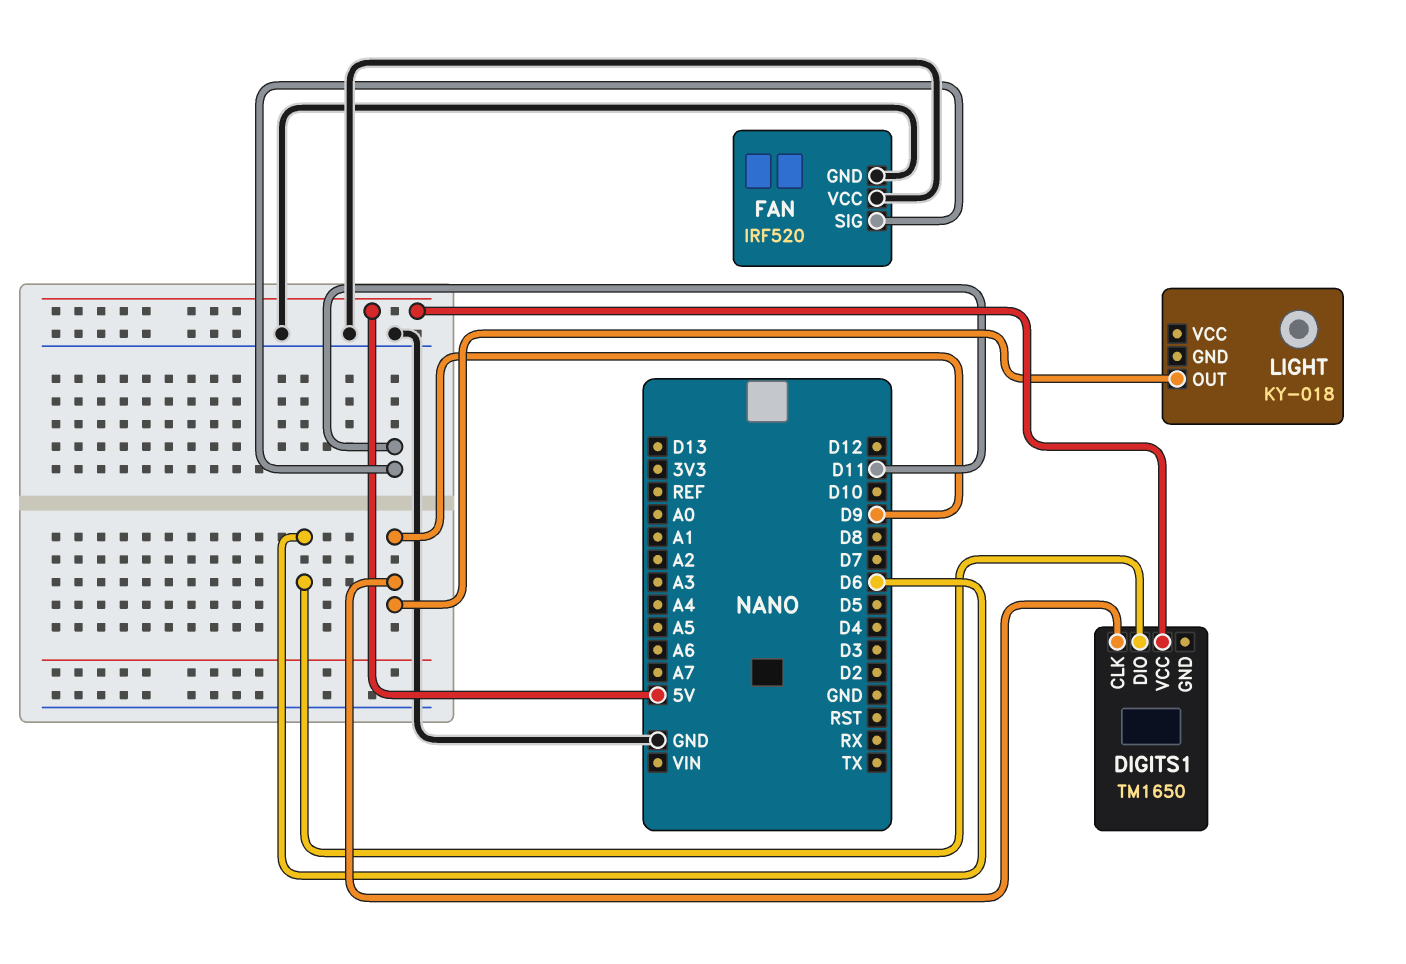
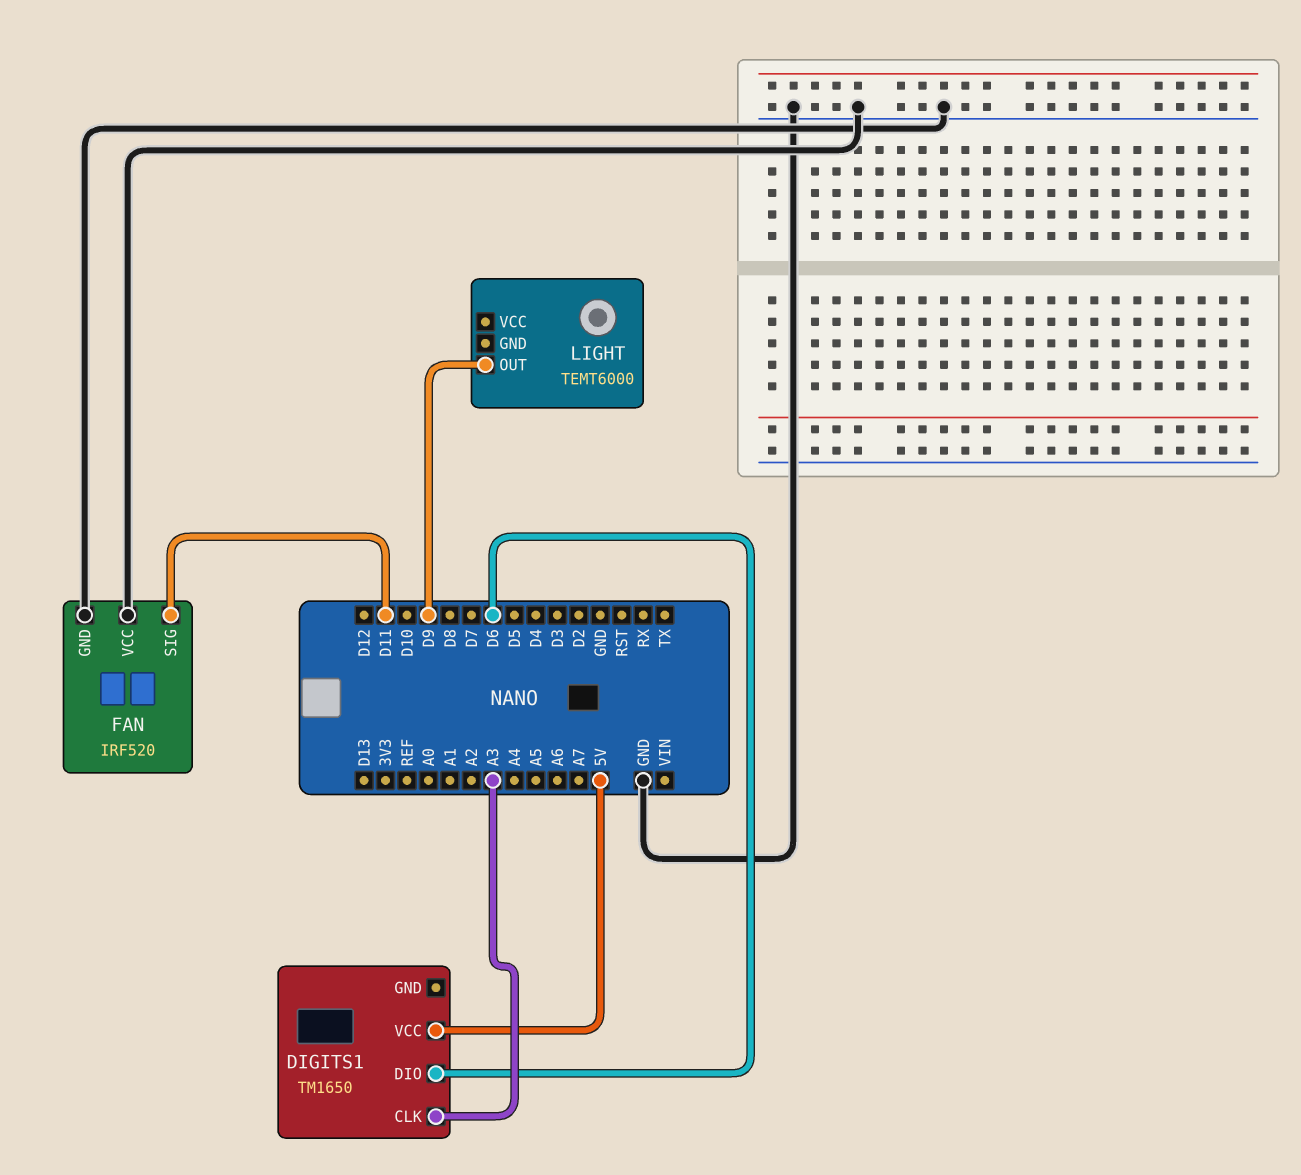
DIGITS1 pin CLK: D9 -> A3
LIGHT: KY-018 -> TEMT6000

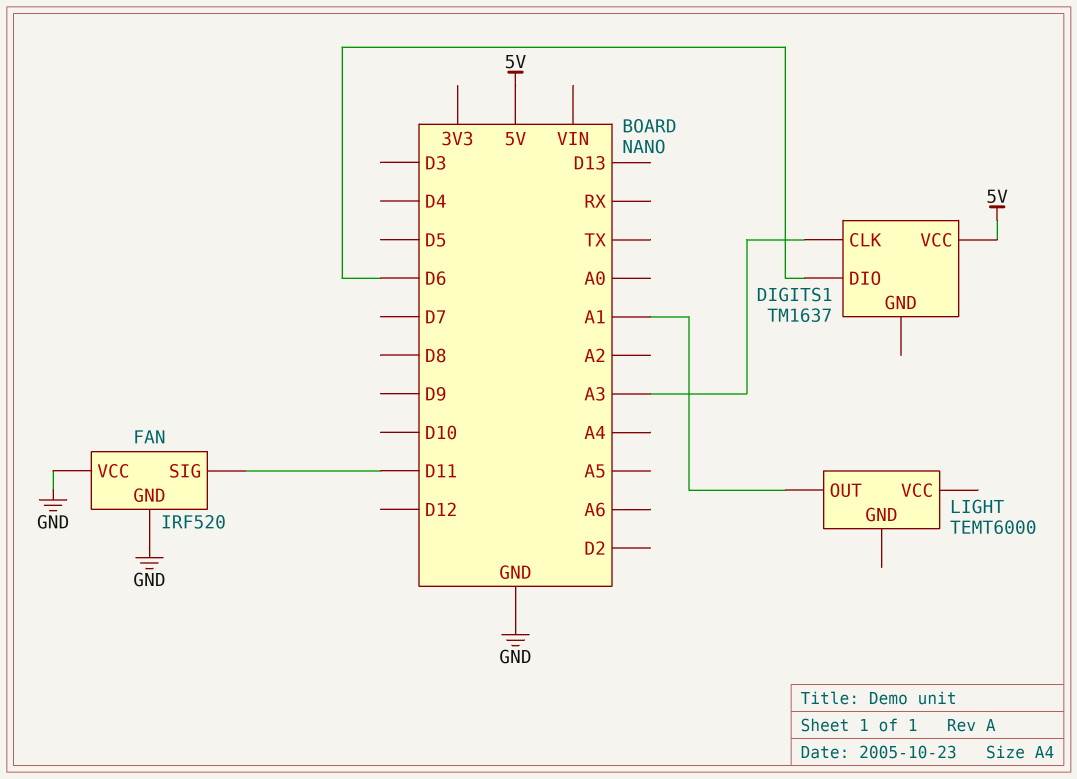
DIGITS1: TM1650 -> TM1637
LIGHT pin OUT: D9 -> A1

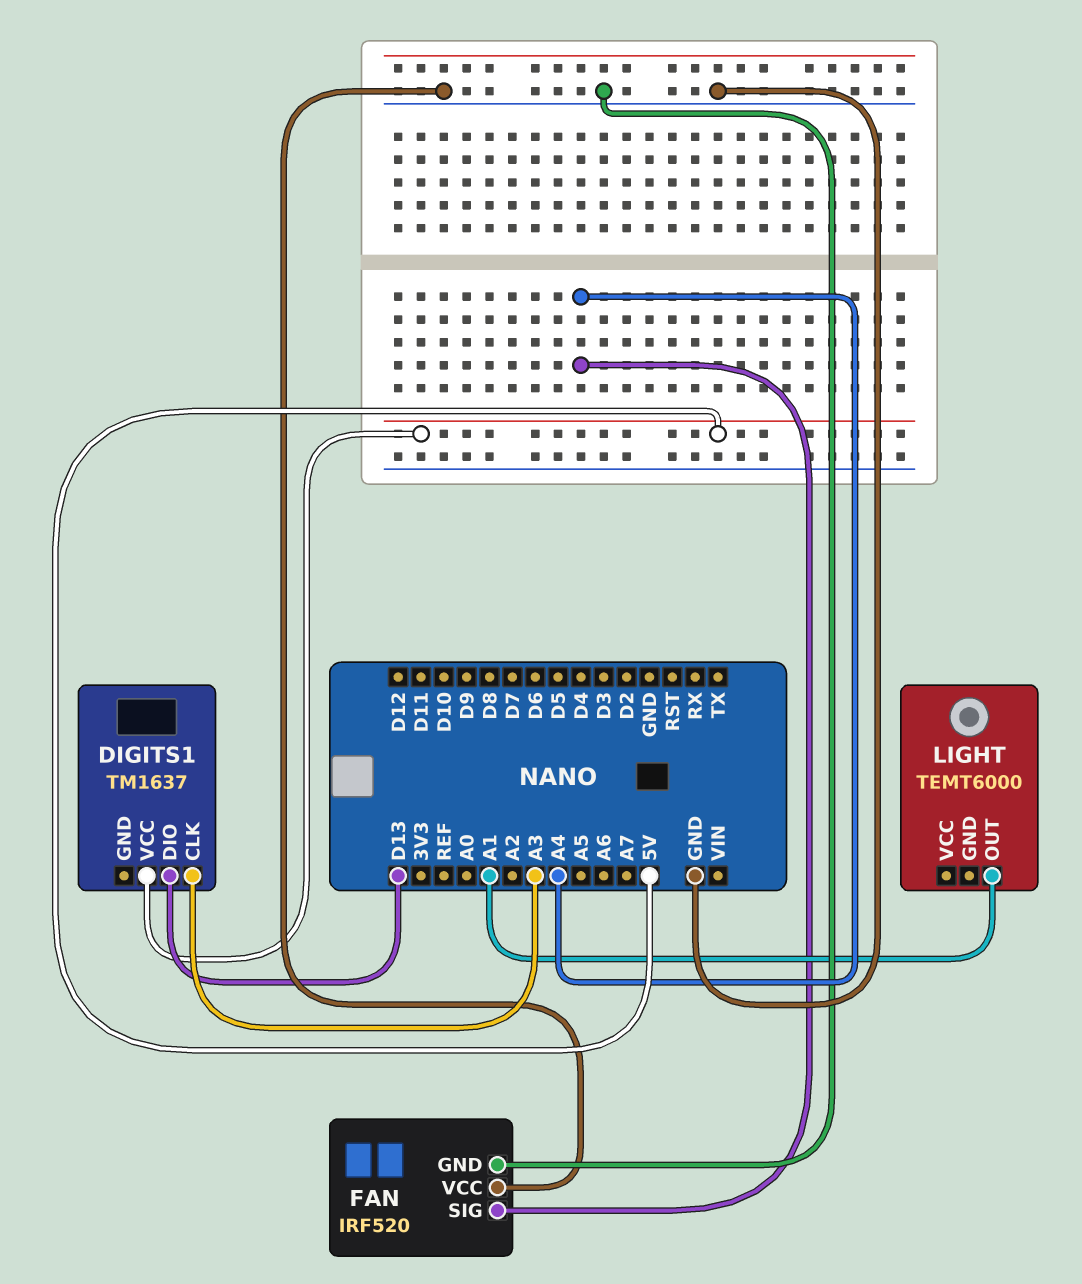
DIGITS1 pin DIO: D6 -> D13
FAN pin SIG: D11 -> A4

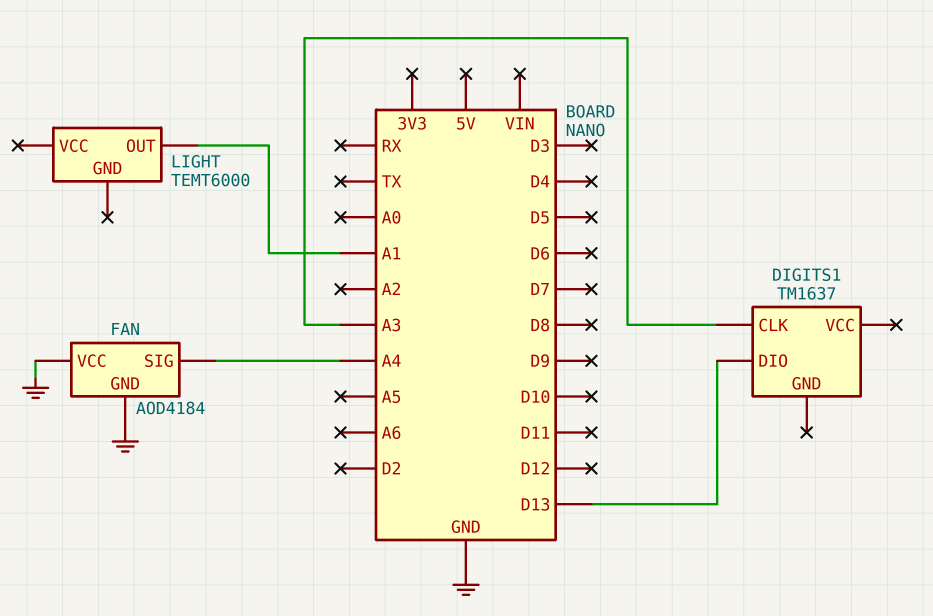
DIGITS1 pin VCC: 5V -> none
FAN: IRF520 -> AOD4184

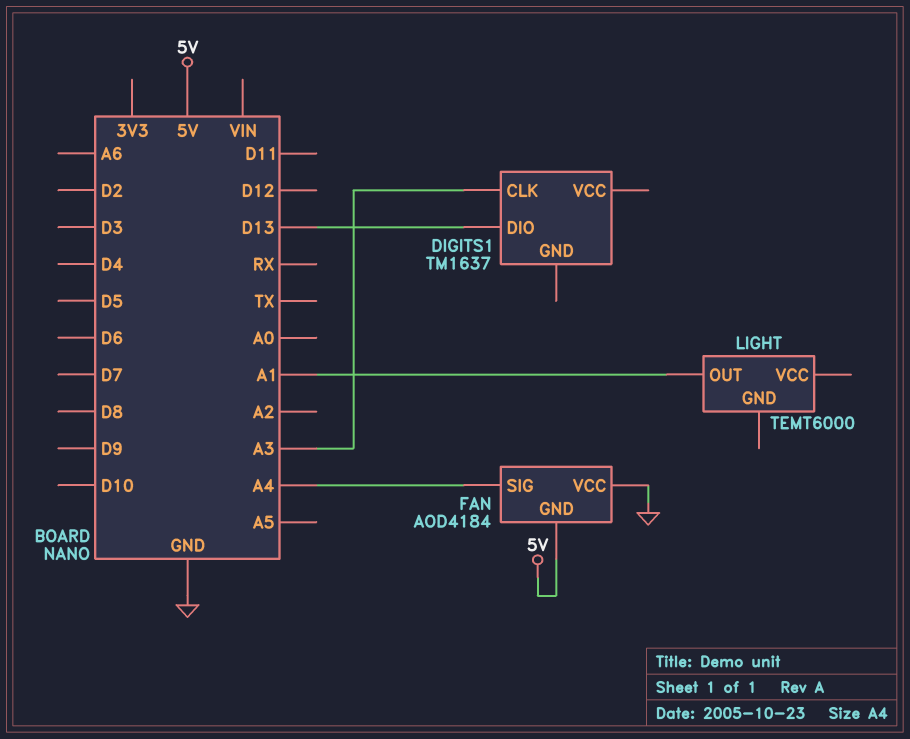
FAN pin GND: GND -> 5V

